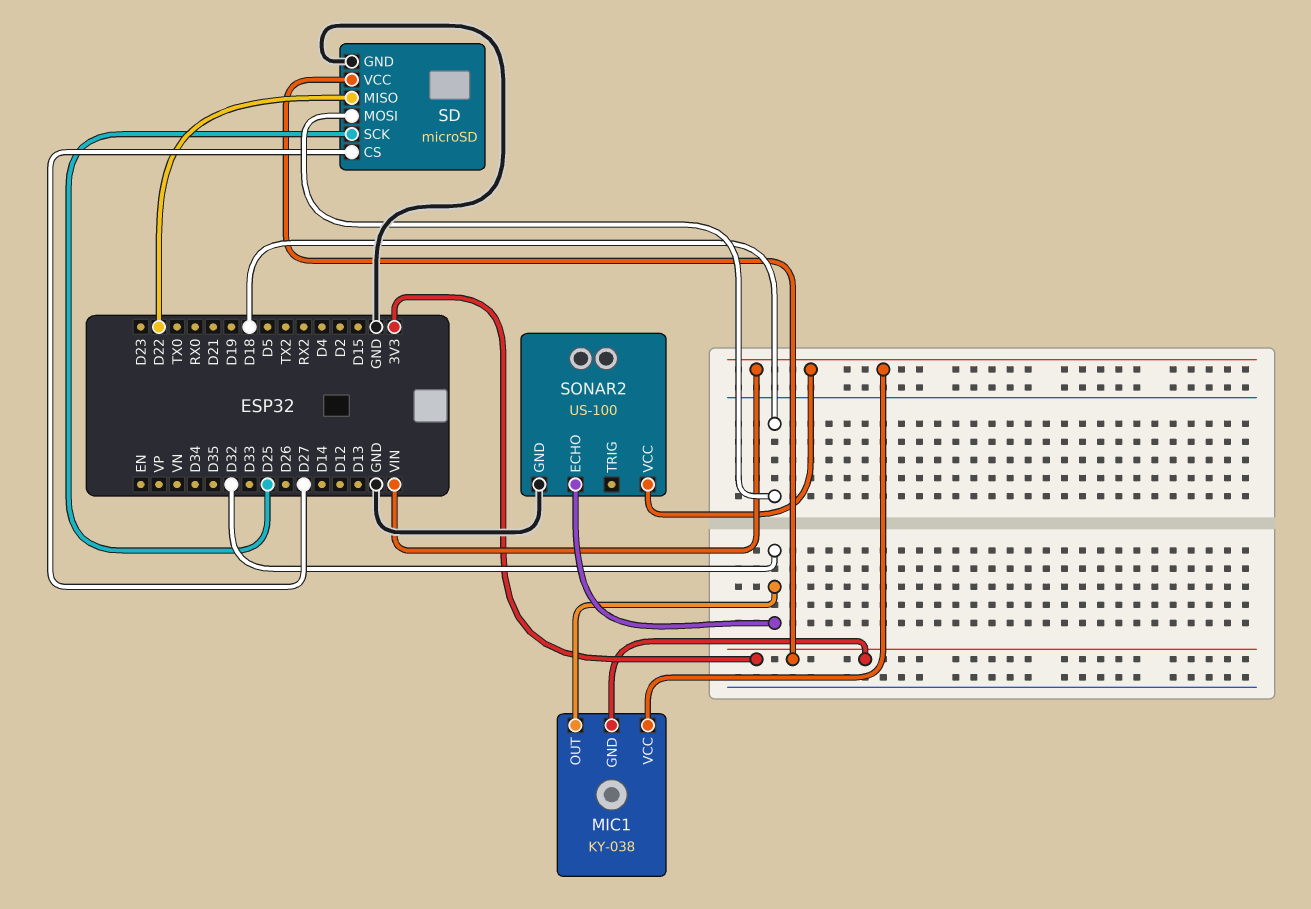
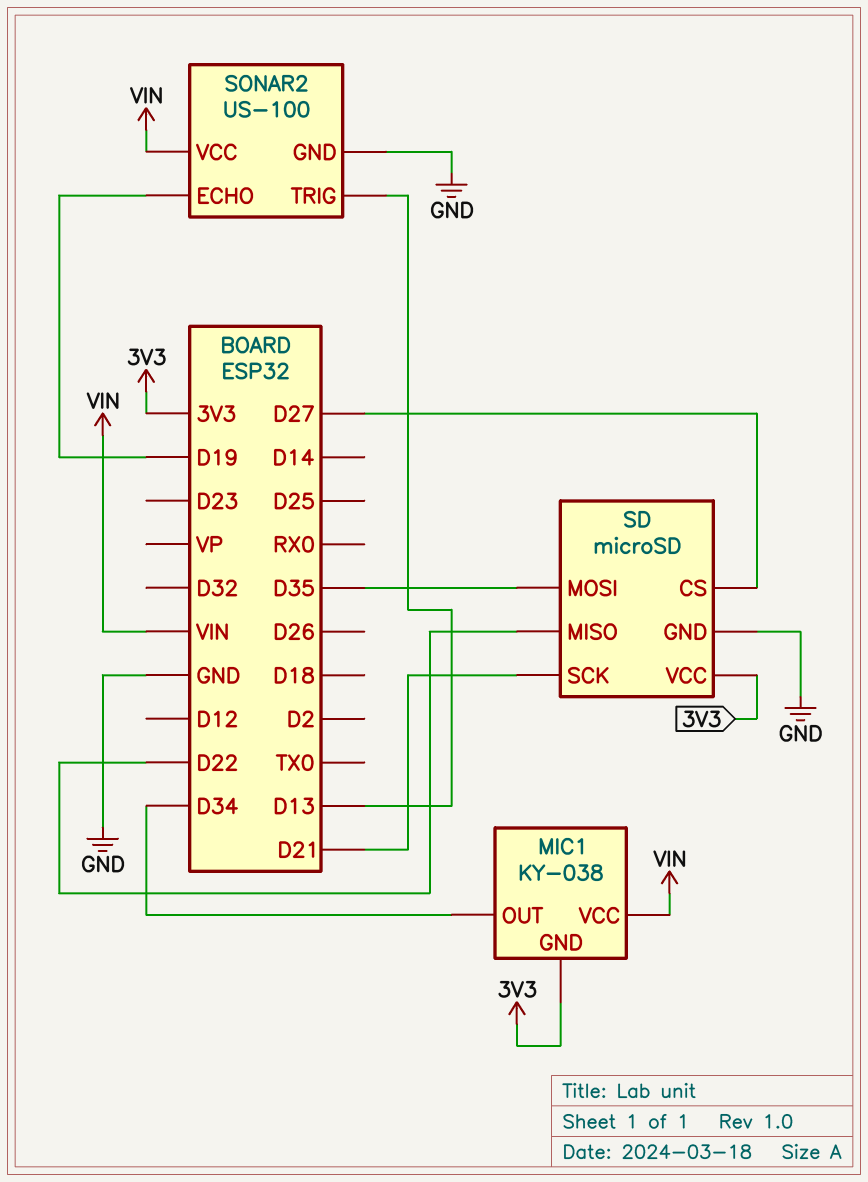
MIC1 pin OUT: D32 -> D34
SD pin MOSI: D18 -> D35
SD pin SCK: D25 -> D21
SONAR2 pin ECHO: D32 -> D19
SONAR2 pin TRIG: none -> D13

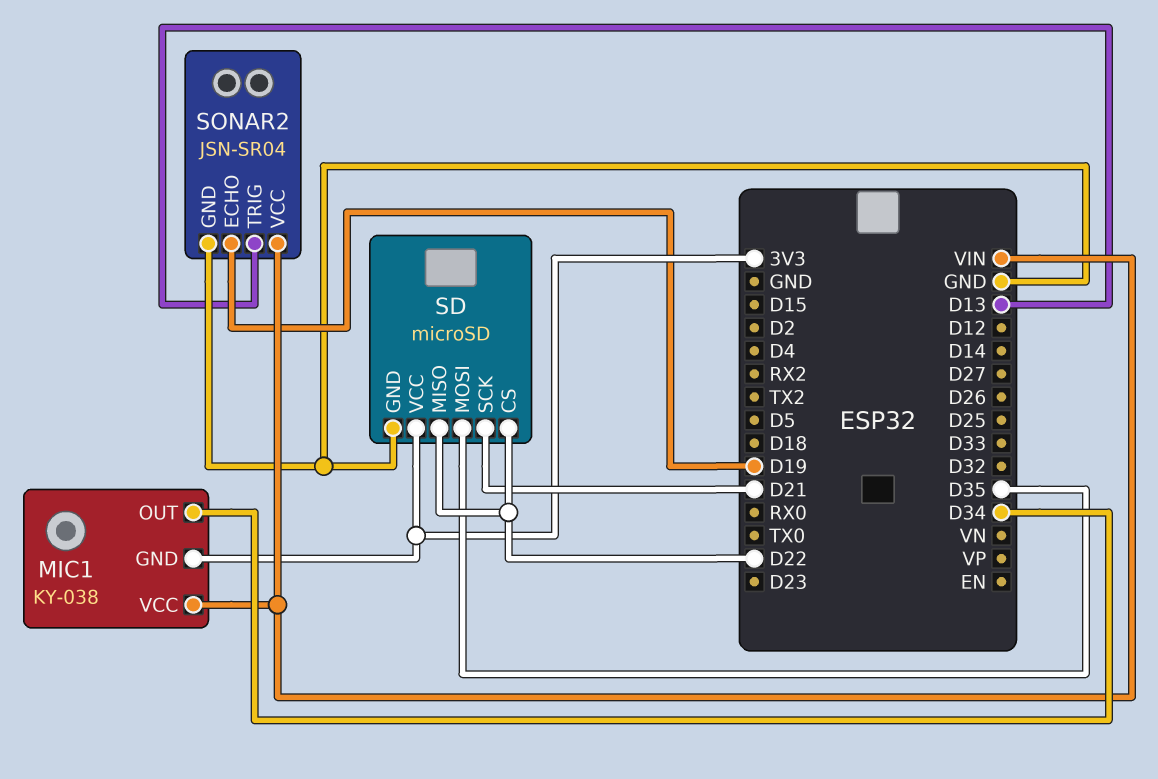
SD pin CS: D27 -> D22
SONAR2: US-100 -> JSN-SR04

